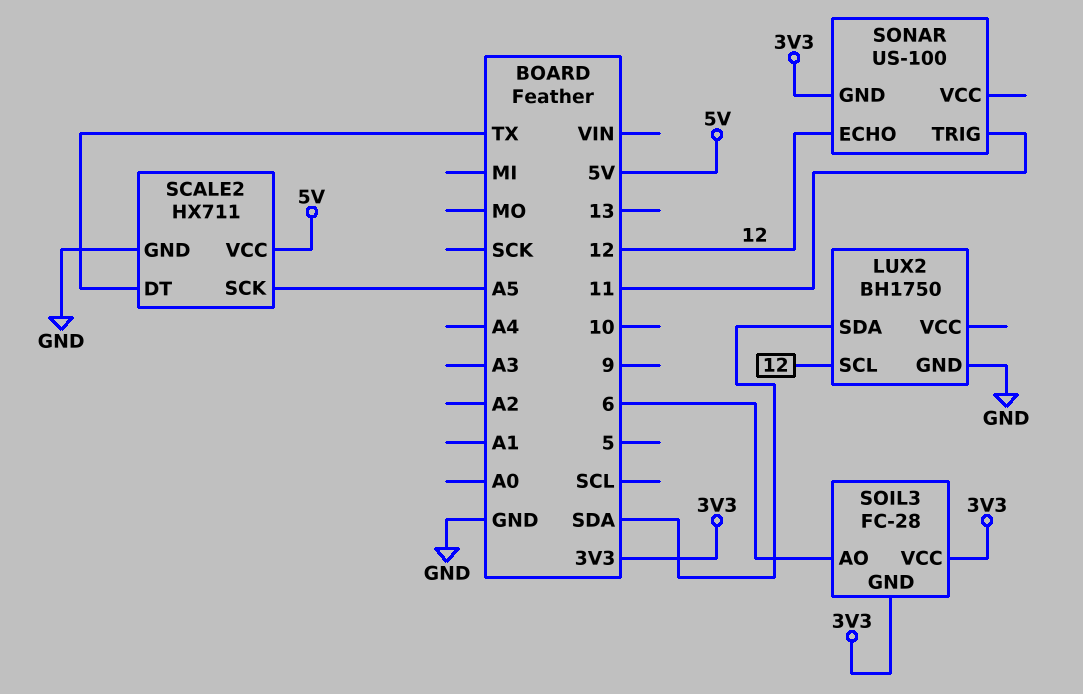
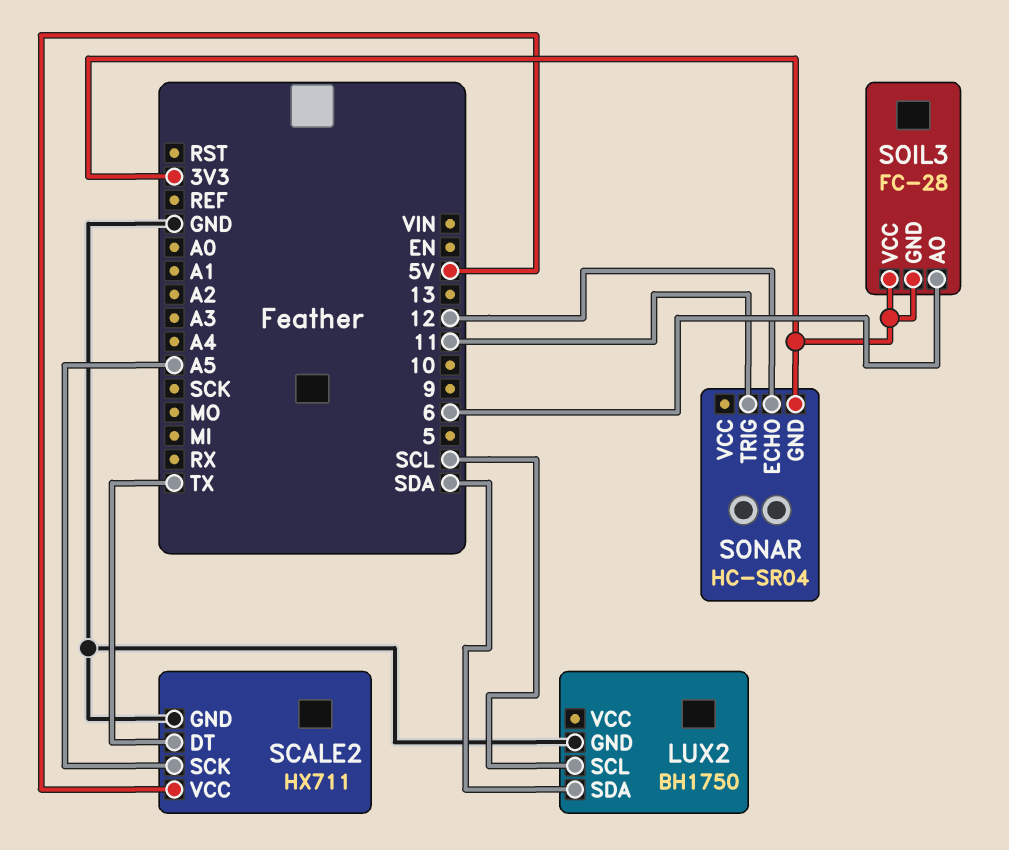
LUX2 pin SCL: 12 -> SCL
SONAR: US-100 -> HC-SR04

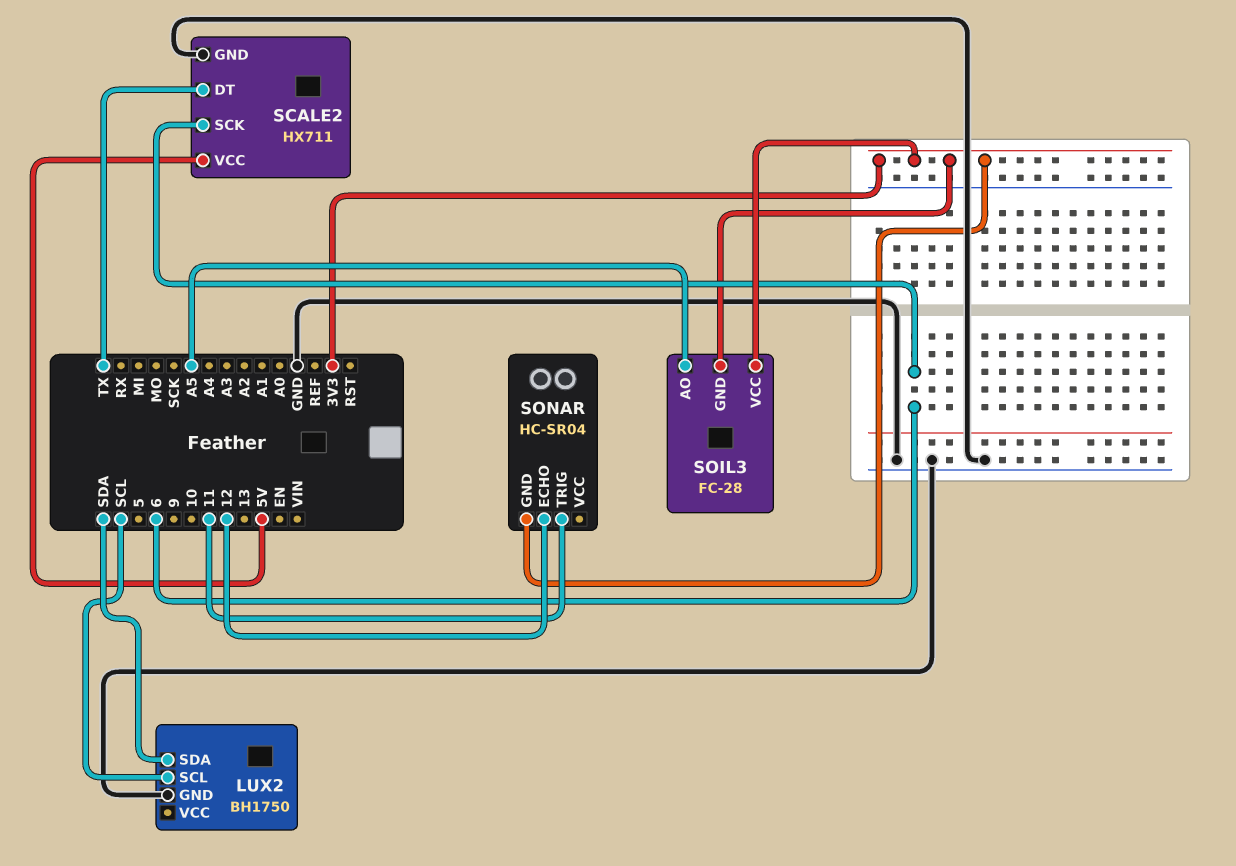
SCALE2 pin SCK: A5 -> 6
SOIL3 pin AO: 6 -> A5

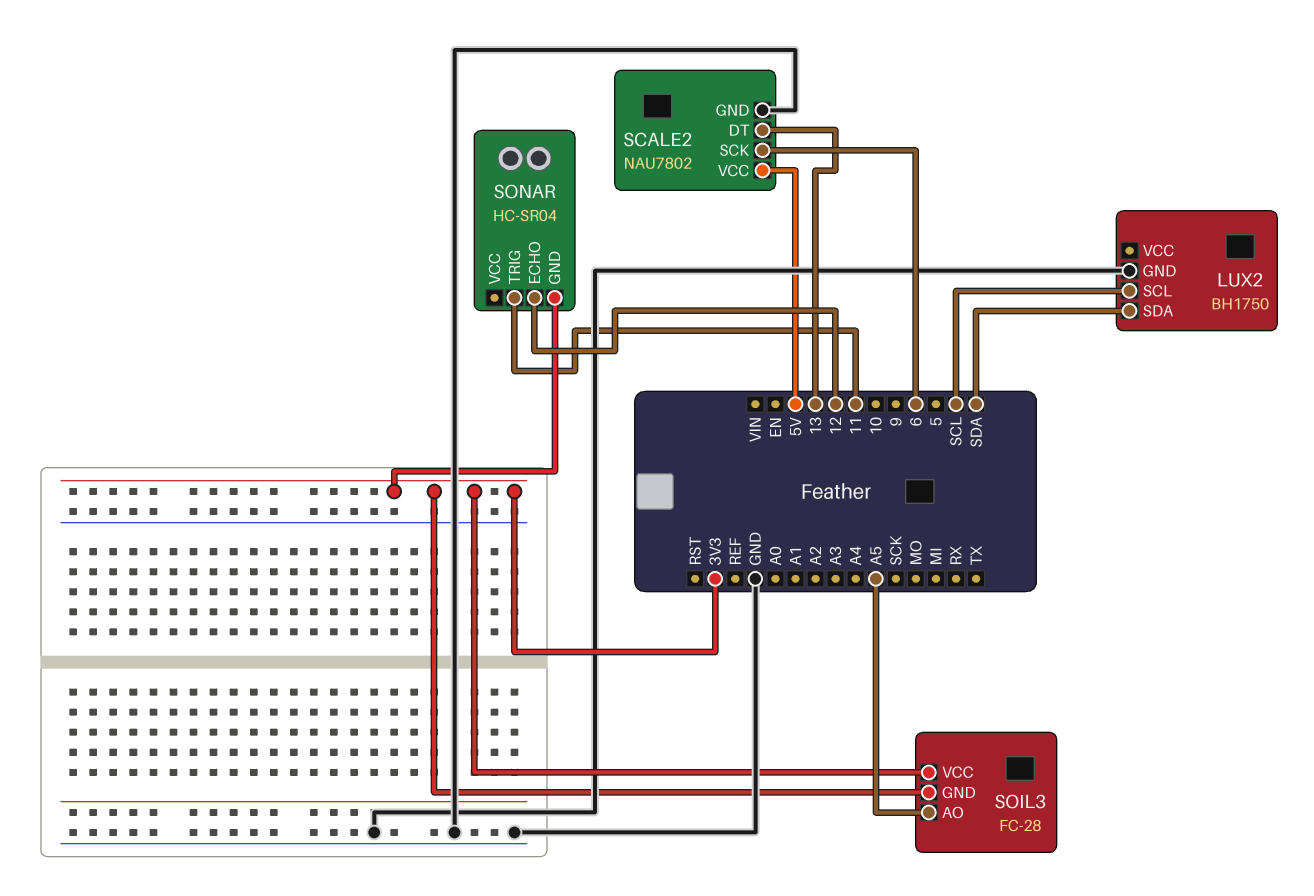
SCALE2: HX711 -> NAU7802
SCALE2 pin DT: TX -> 13

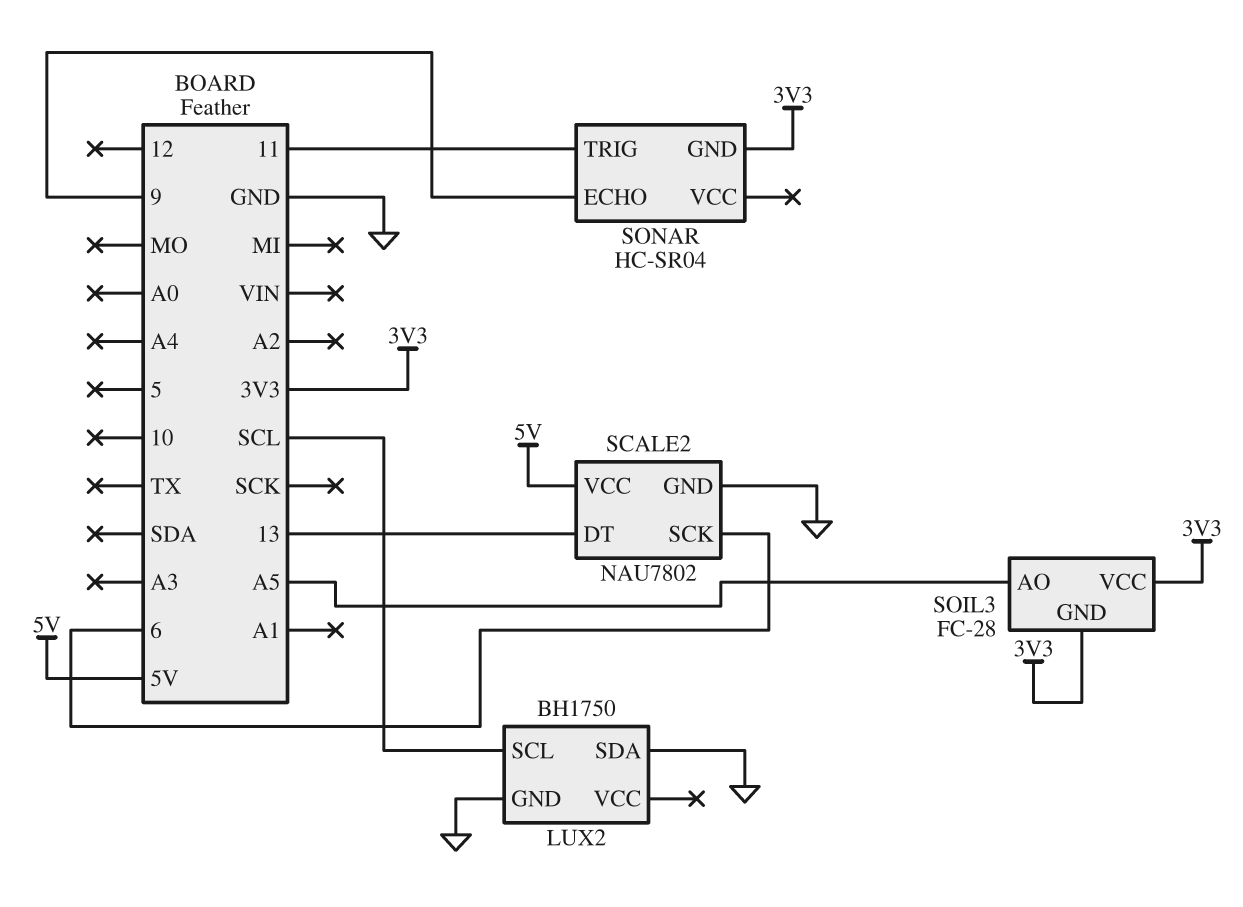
LUX2 pin SDA: SDA -> GND
SONAR pin ECHO: 12 -> 9

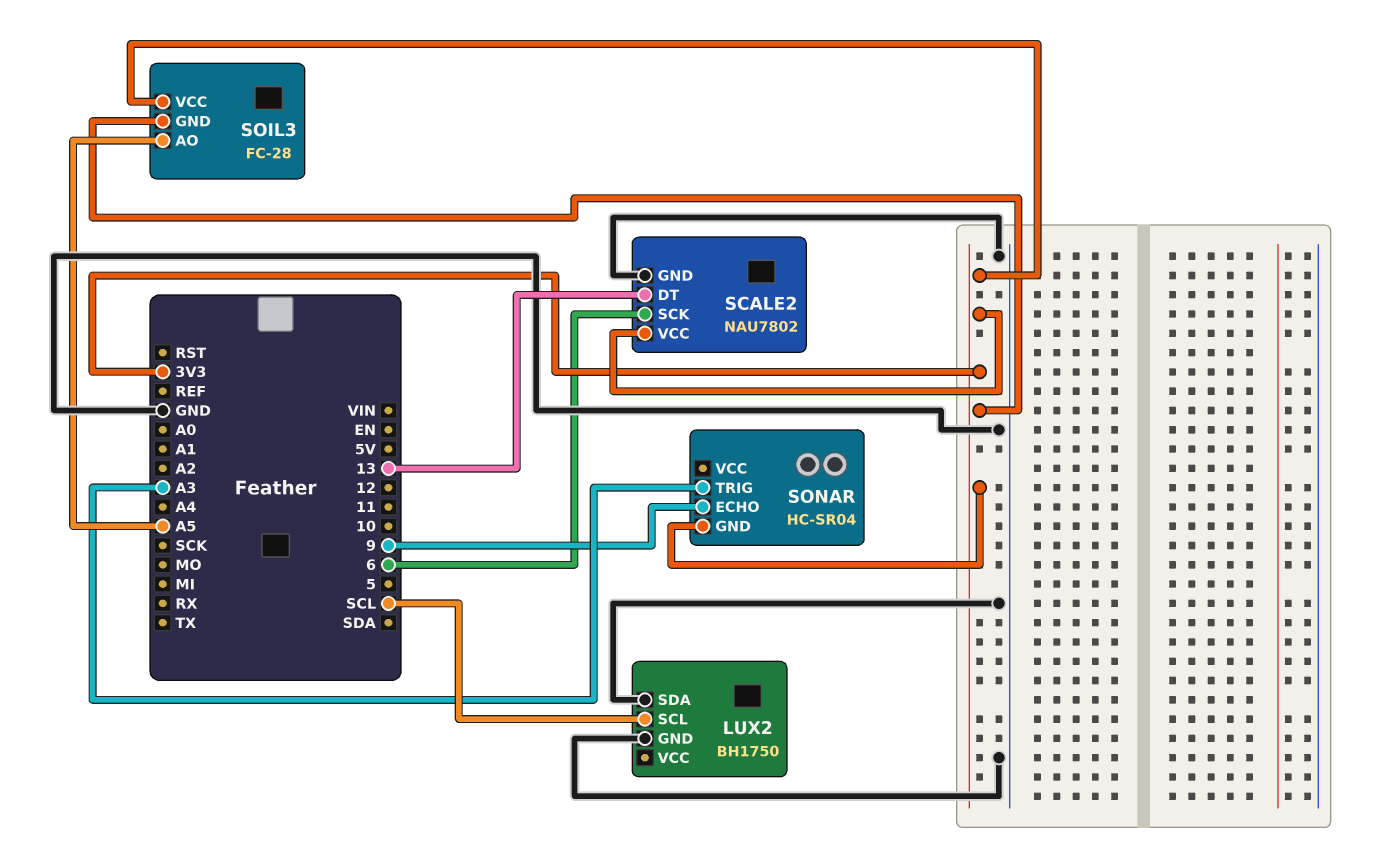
SCALE2 pin VCC: 5V -> 3V3
SONAR pin TRIG: 11 -> A3

